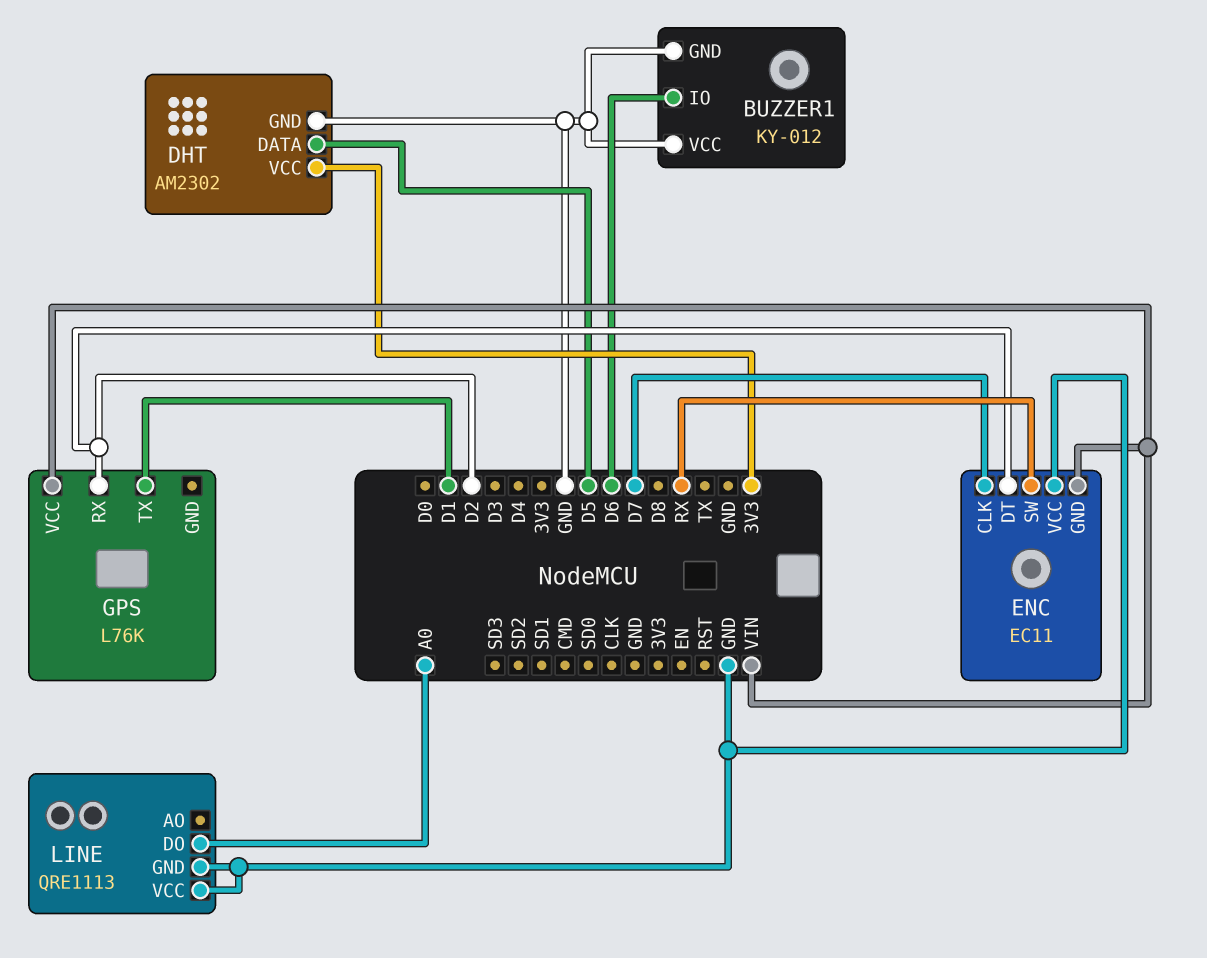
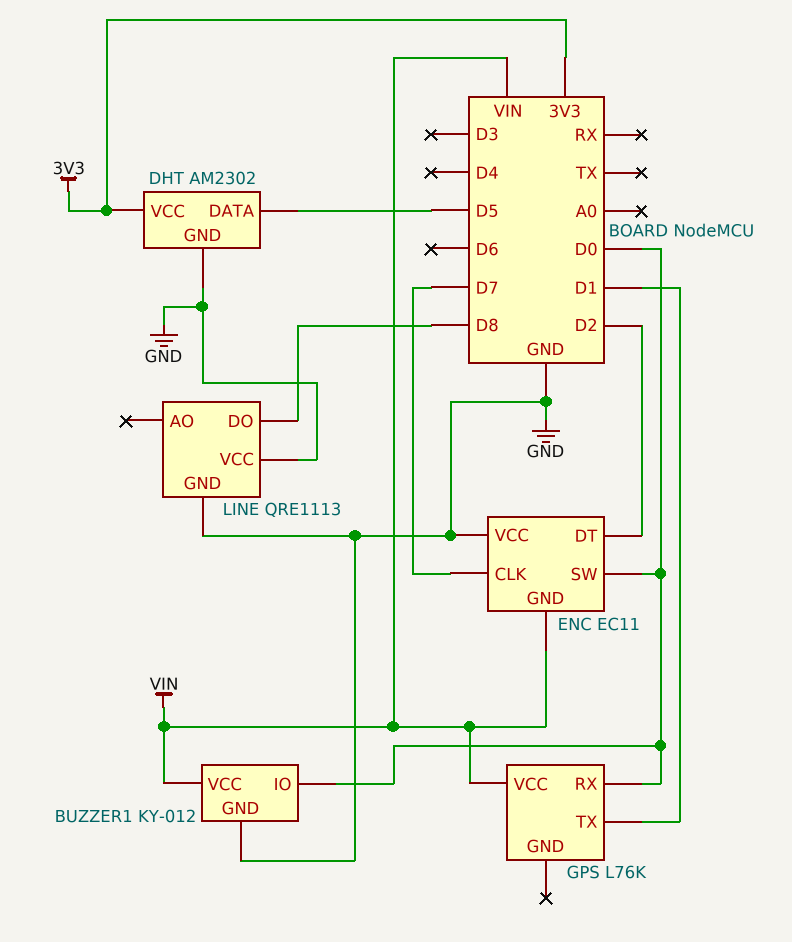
BUZZER1 pin IO: D6 -> D0
BUZZER1 pin VCC: GND -> VIN
ENC pin SW: RX -> D0
GPS pin RX: D2 -> D0
LINE pin DO: A0 -> D8

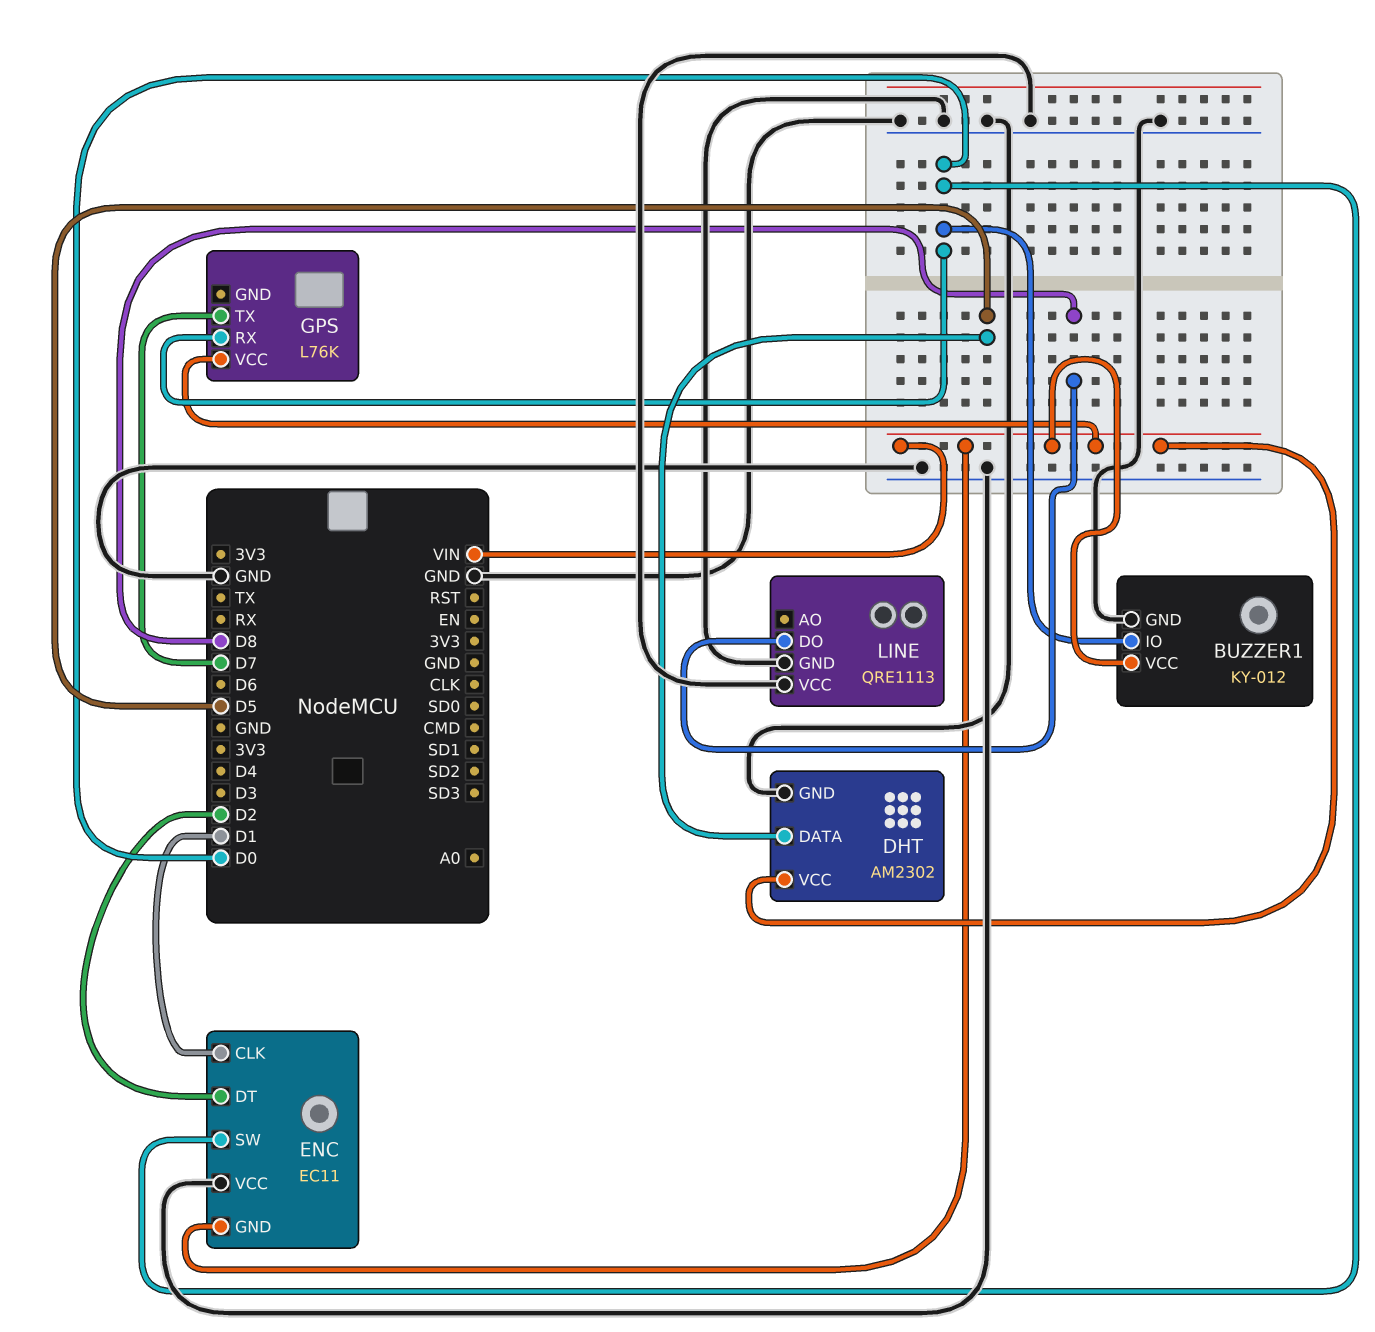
DHT pin VCC: 3V3 -> VIN
ENC pin CLK: D7 -> D1
GPS pin TX: D1 -> D7

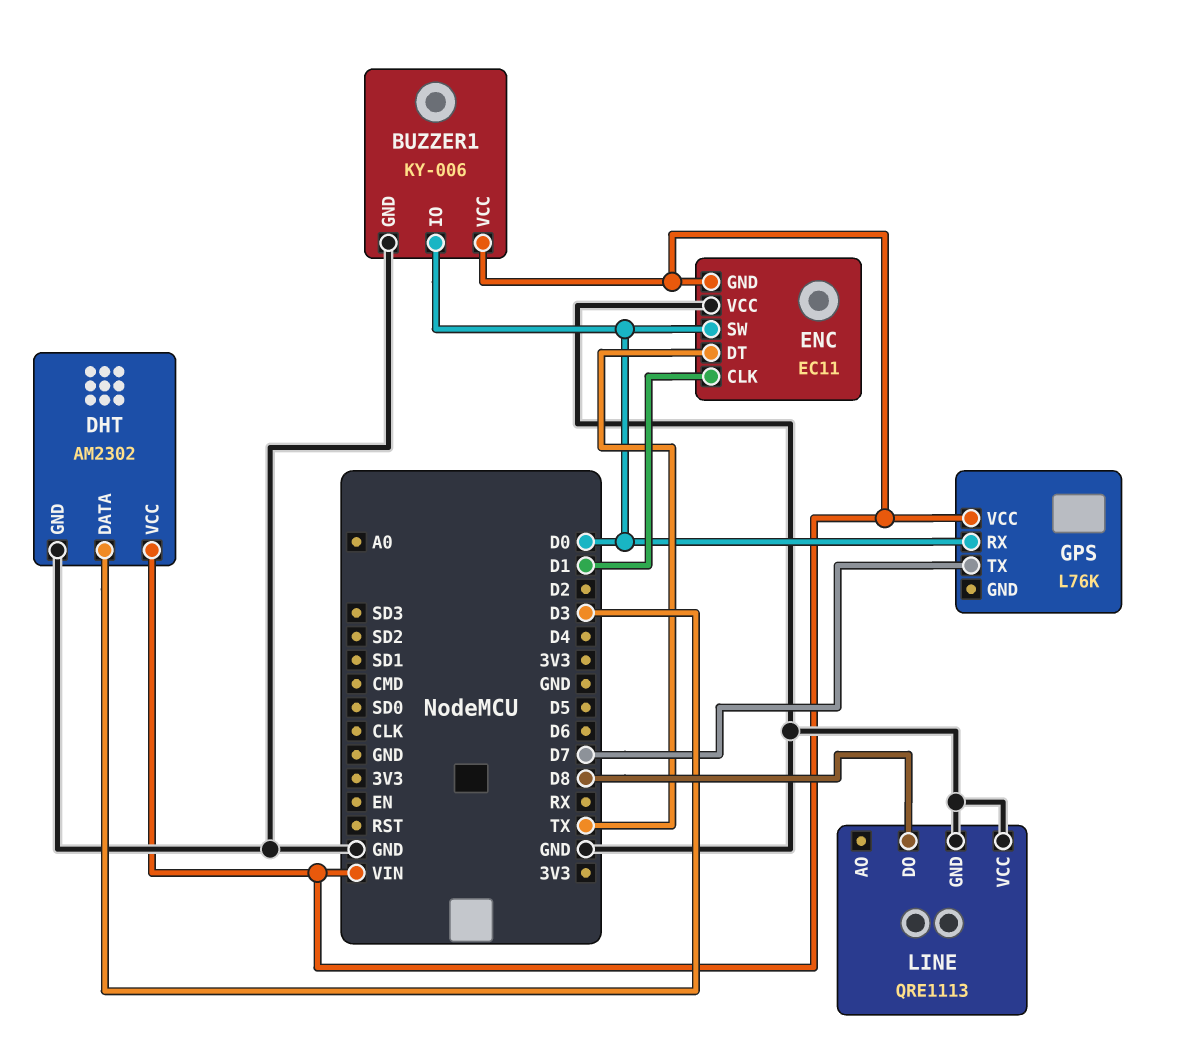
BUZZER1: KY-012 -> KY-006
DHT pin DATA: D5 -> D3
ENC pin DT: D2 -> TX

